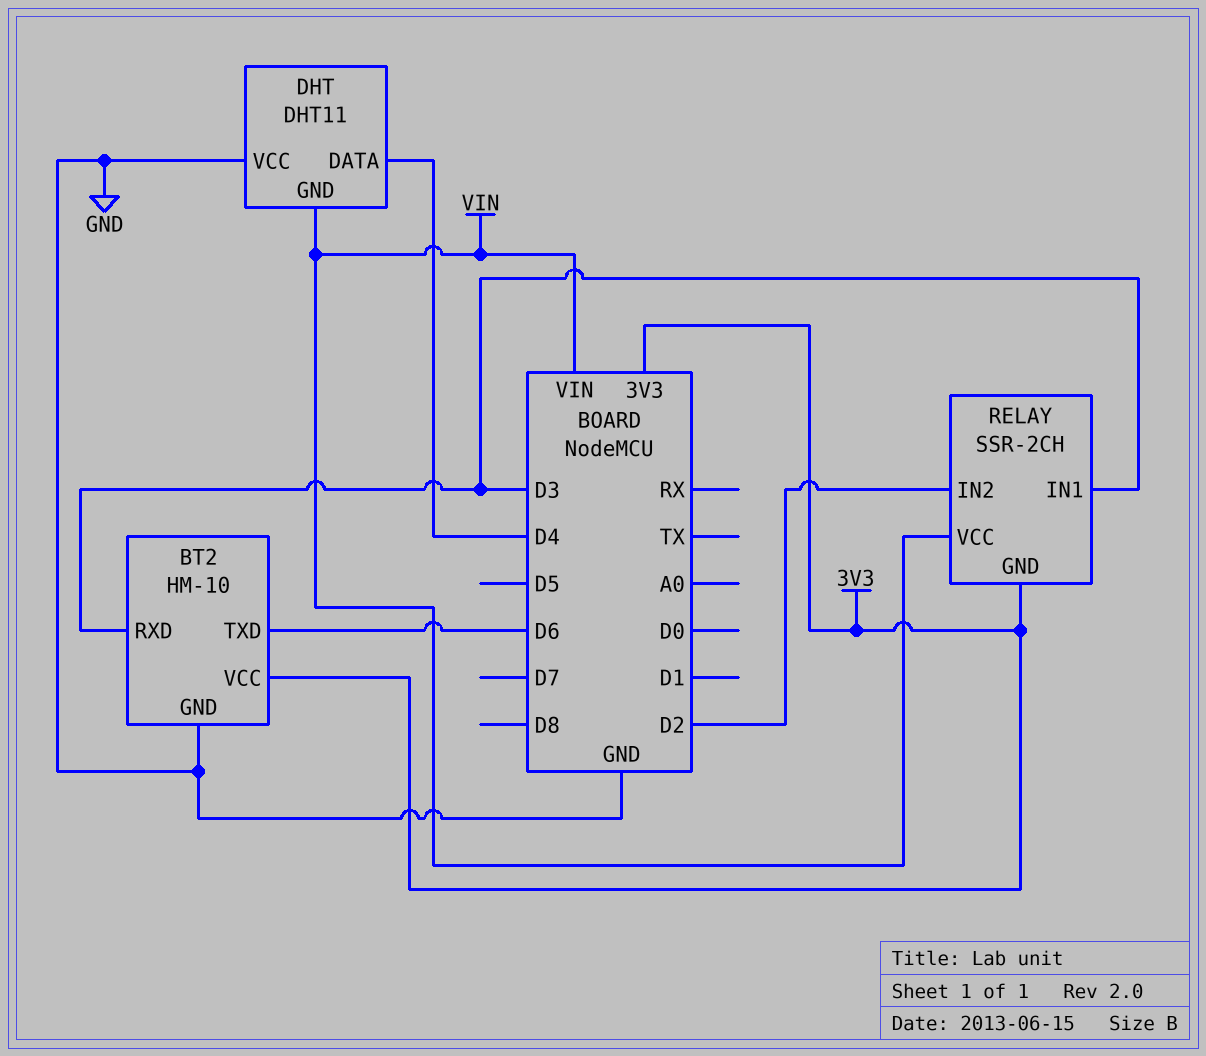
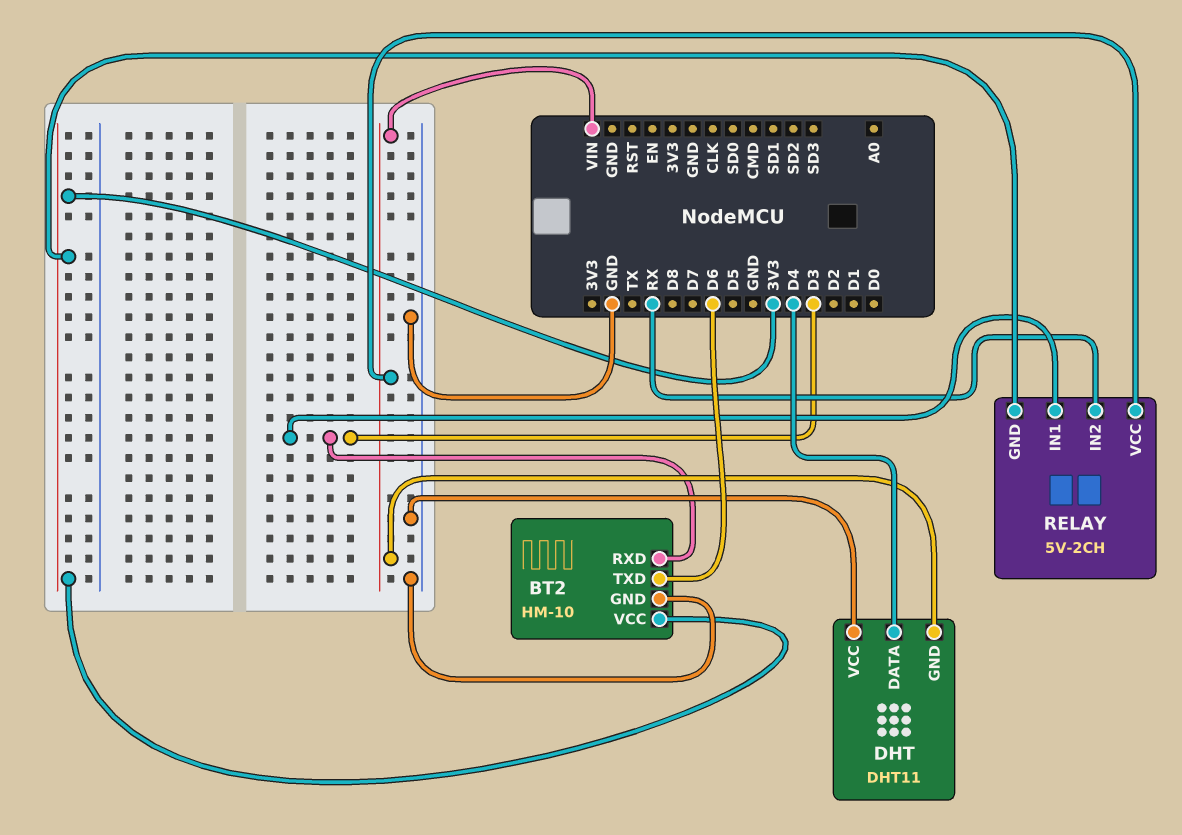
RELAY: SSR-2CH -> 5V-2CH
RELAY pin IN2: D2 -> RX

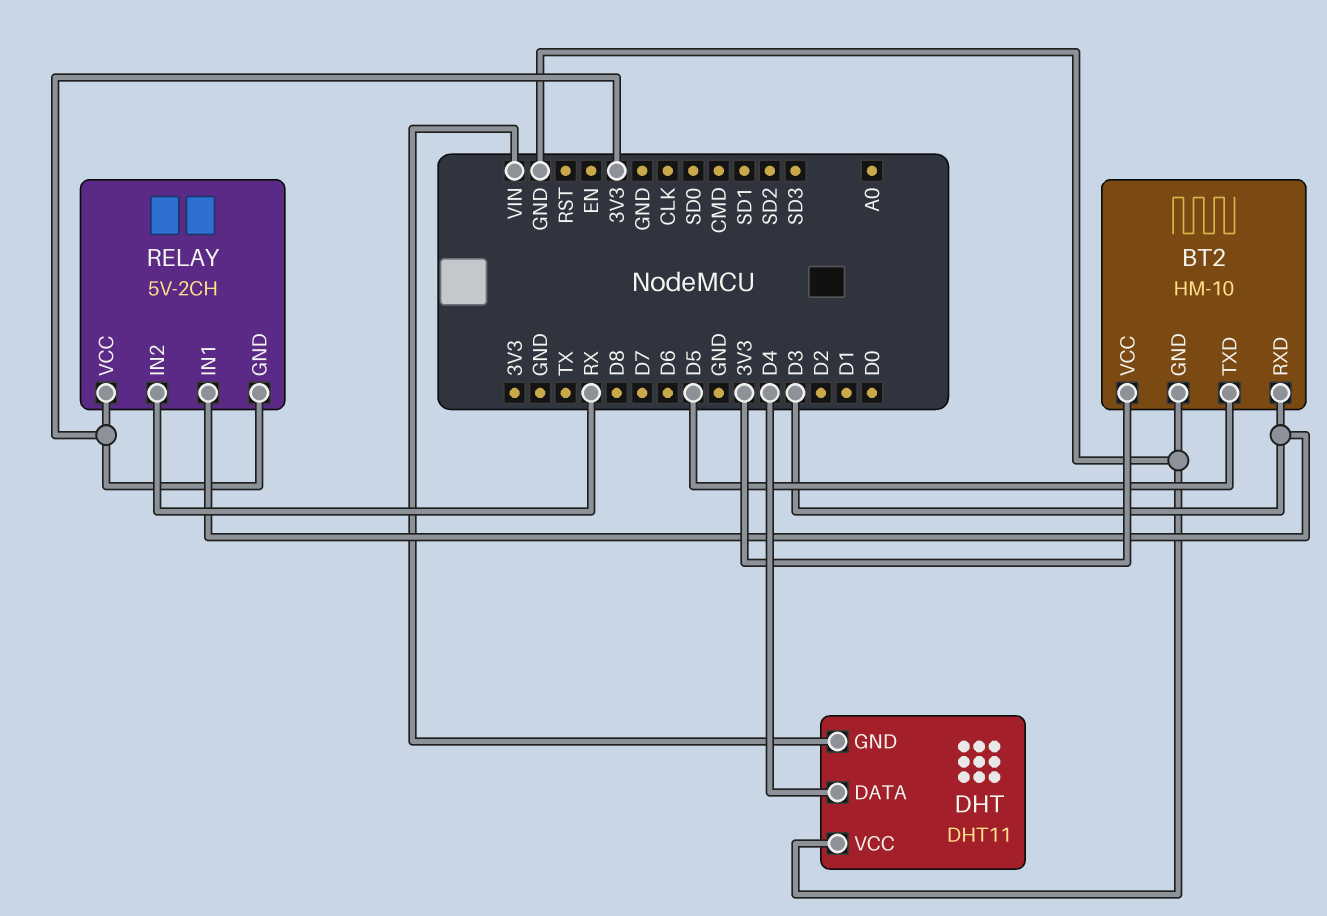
BT2 pin TXD: D6 -> D5
RELAY pin VCC: VIN -> 3V3

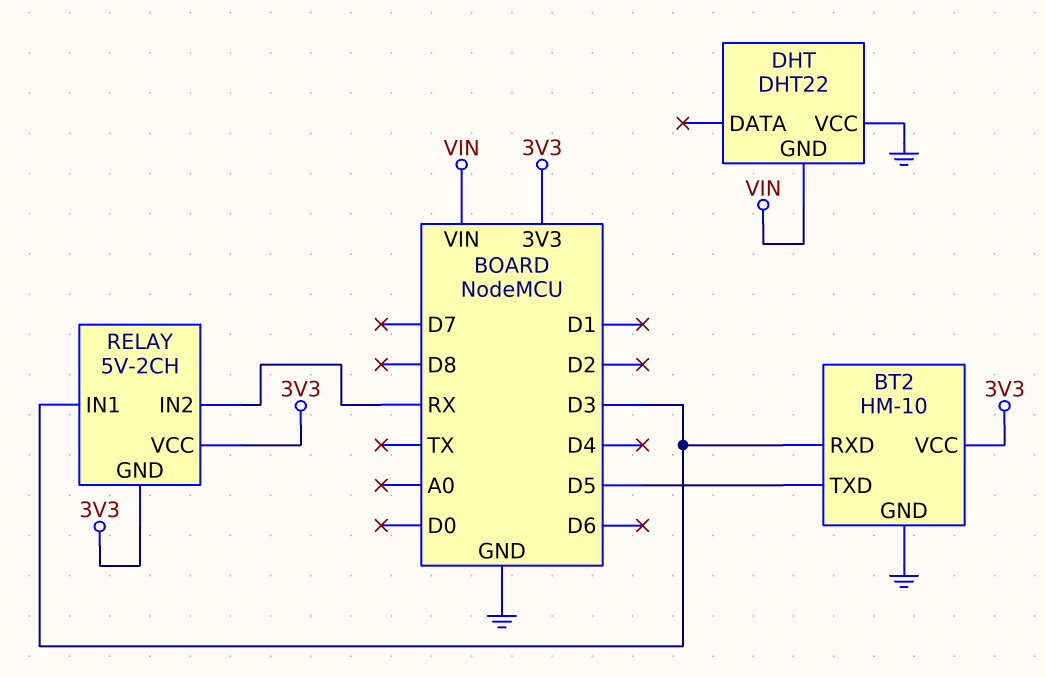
DHT: DHT11 -> DHT22
DHT pin DATA: D4 -> none

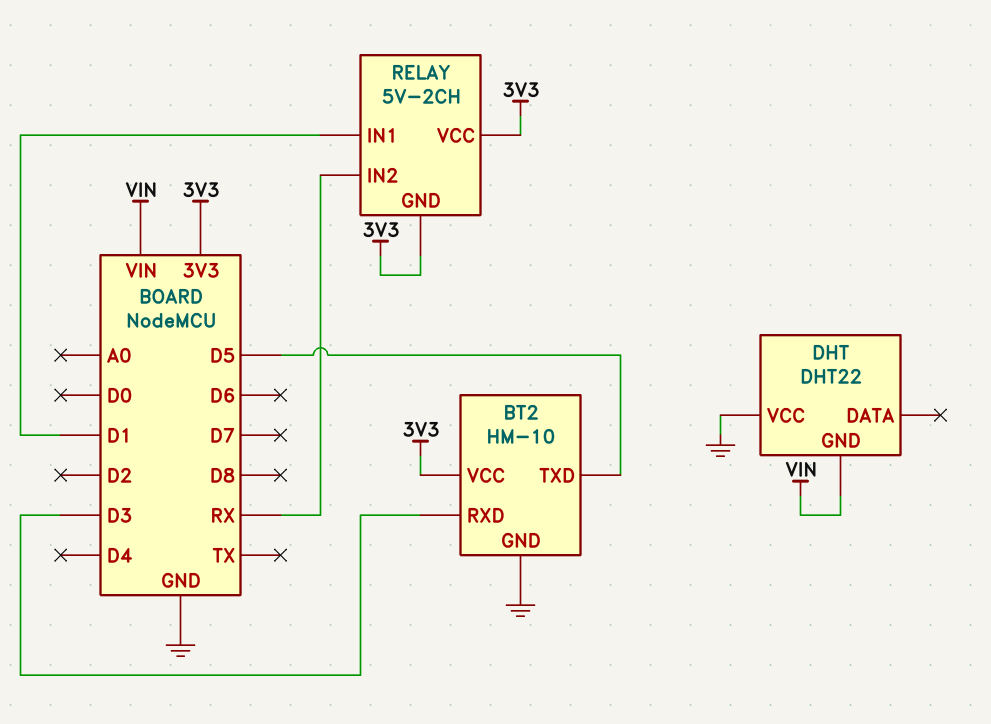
RELAY pin IN1: D3 -> D1

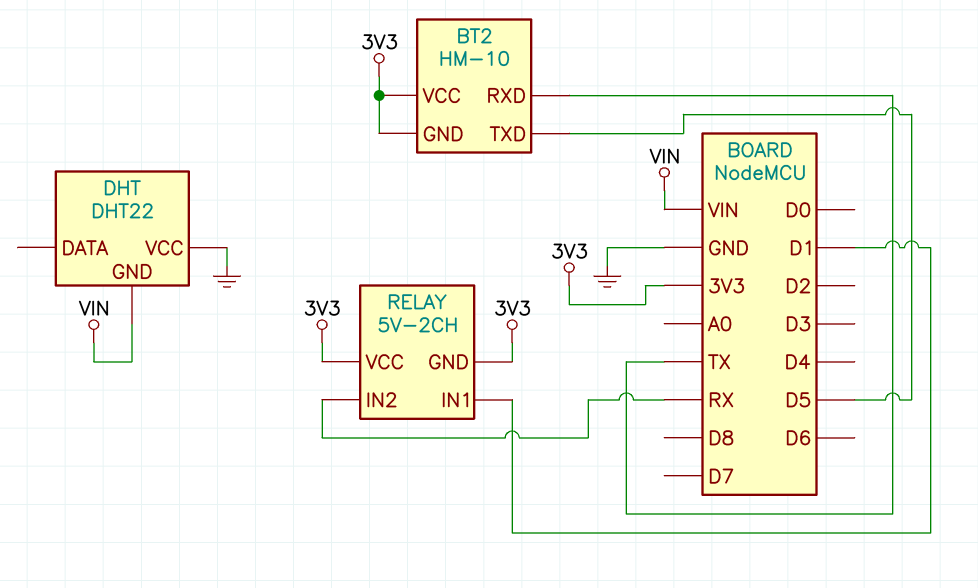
BT2 pin GND: GND -> 3V3
BT2 pin RXD: D3 -> TX

